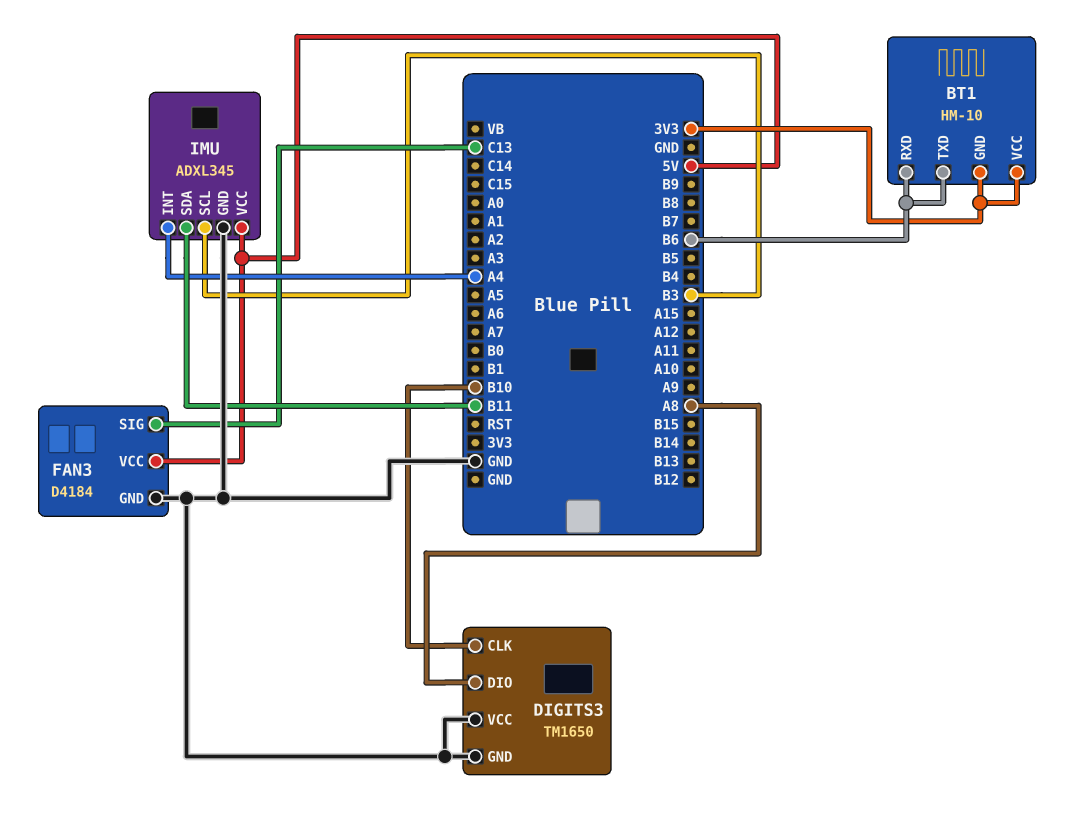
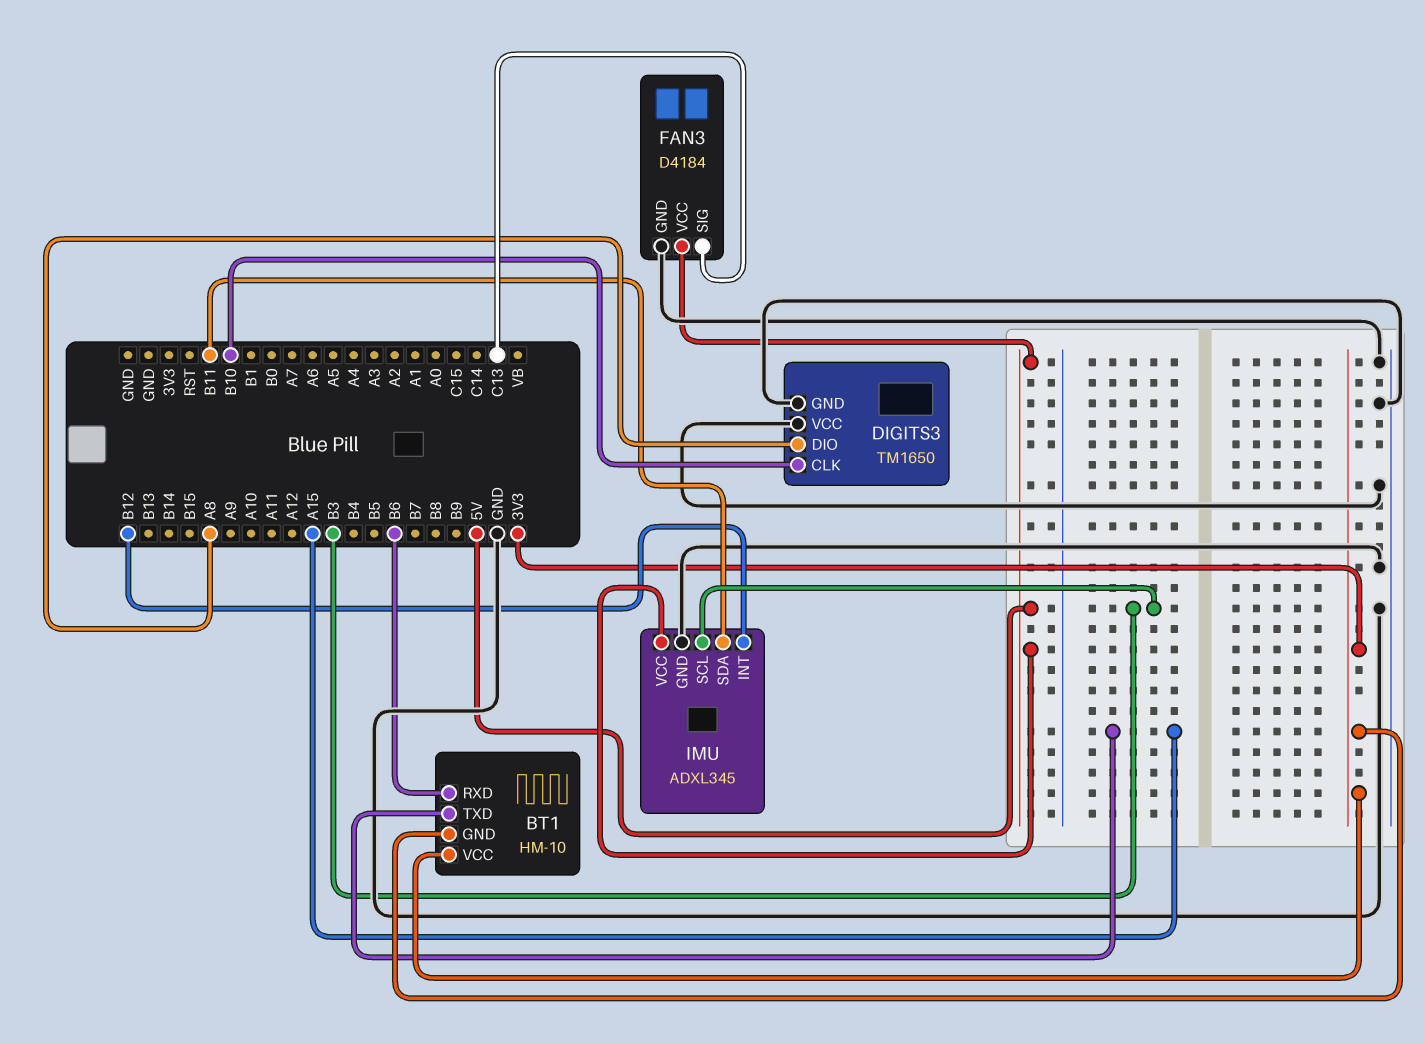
BT1 pin TXD: B6 -> A15
IMU pin INT: A4 -> B12

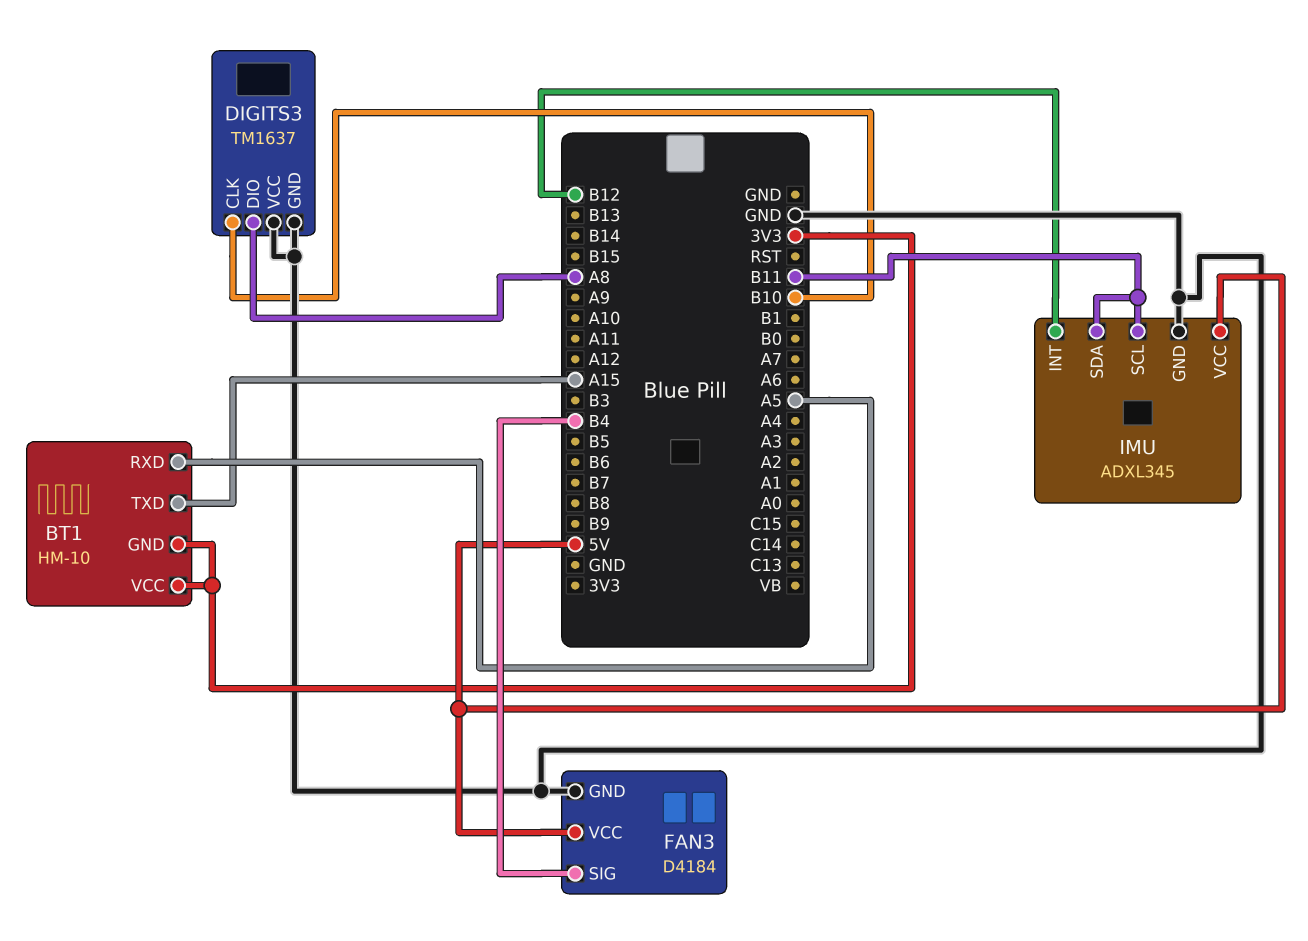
BT1 pin RXD: B6 -> A5
DIGITS3: TM1650 -> TM1637
FAN3 pin SIG: C13 -> B4
IMU pin SCL: B3 -> B11

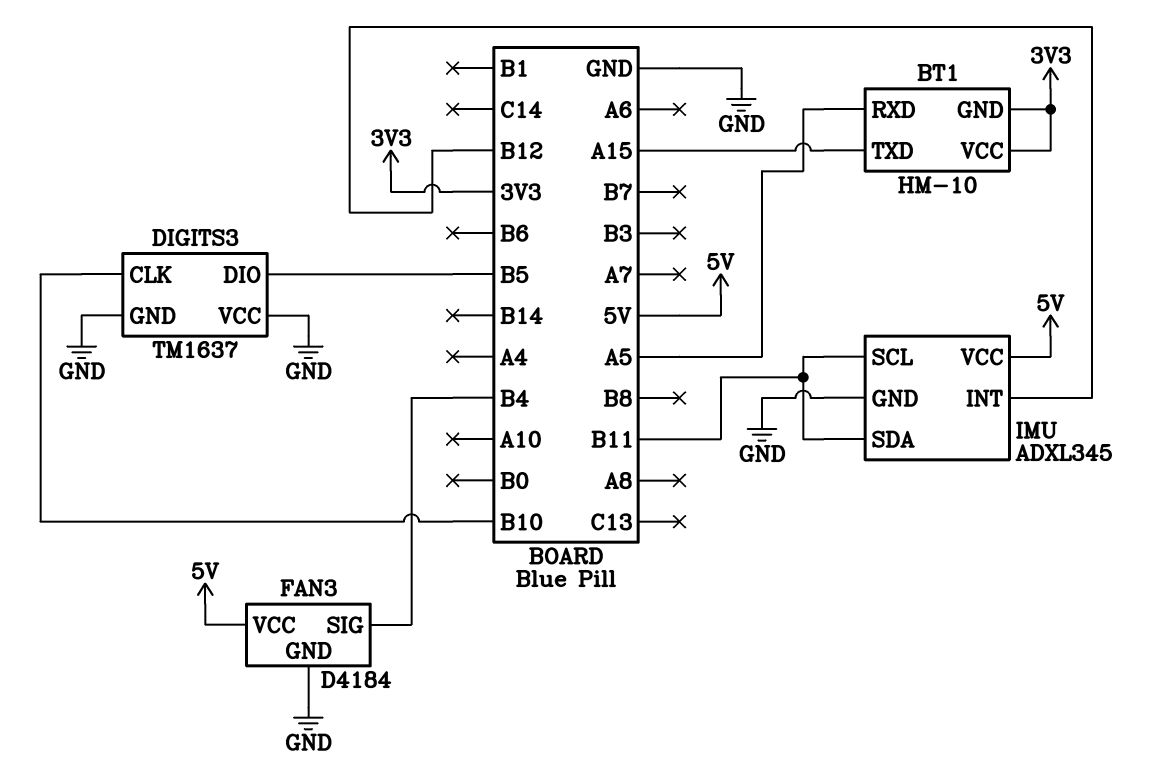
DIGITS3 pin DIO: A8 -> B5

